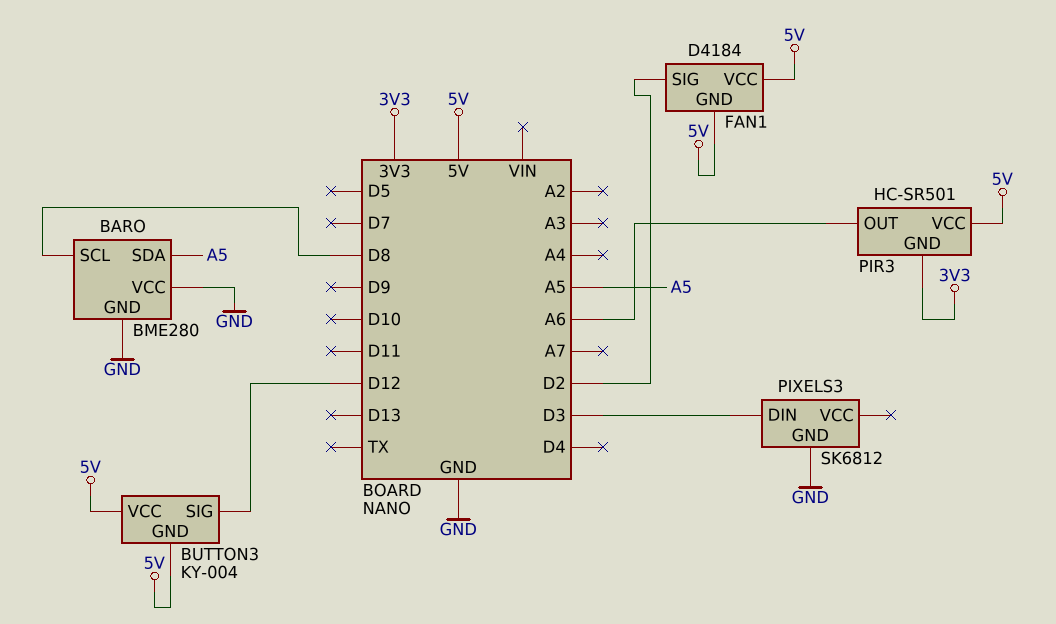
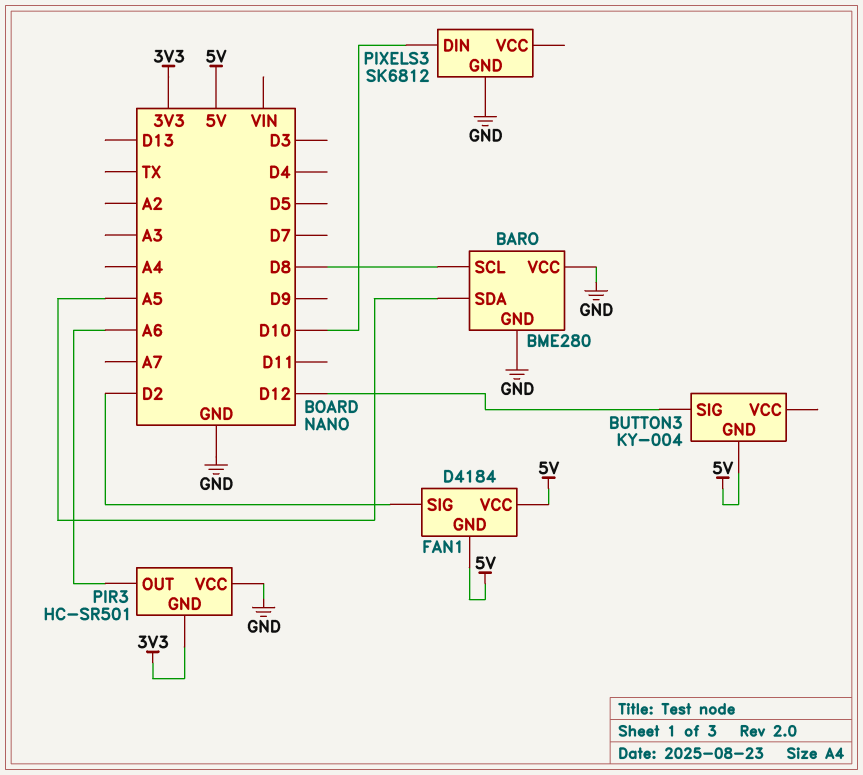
BUTTON3 pin VCC: 5V -> none
PIR3 pin VCC: 5V -> GND
PIXELS3 pin DIN: D3 -> D10

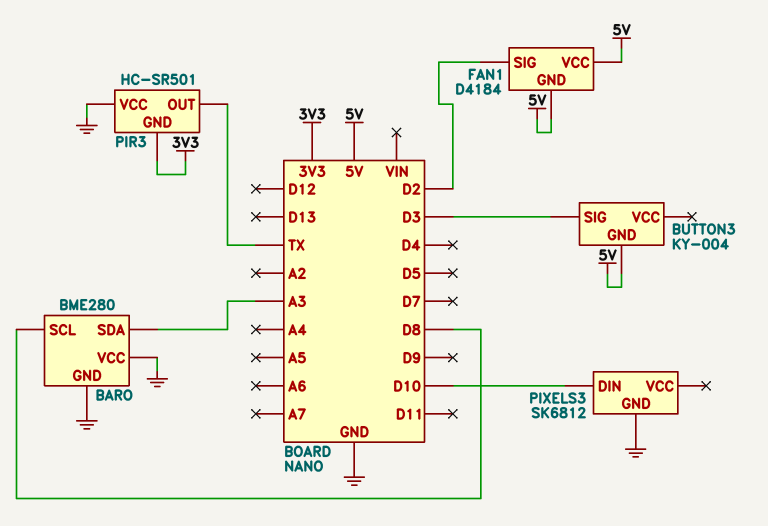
BARO pin SDA: A5 -> A3
BUTTON3 pin SIG: D12 -> D3
PIR3 pin OUT: A6 -> TX

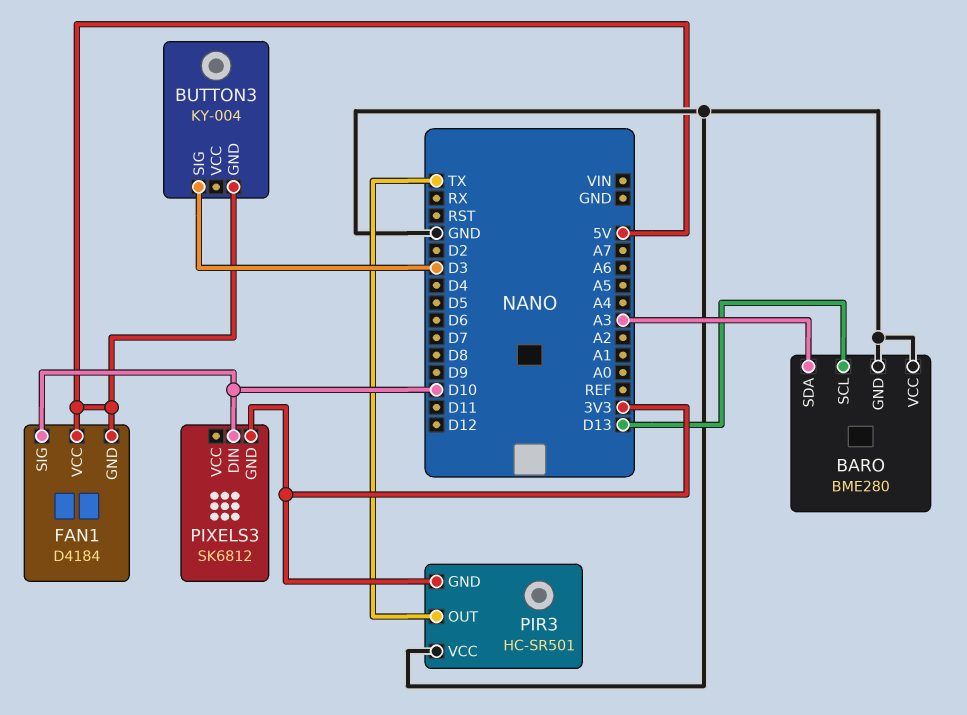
BARO pin SCL: D8 -> D13
FAN1 pin SIG: D2 -> D10
PIXELS3 pin GND: GND -> 3V3

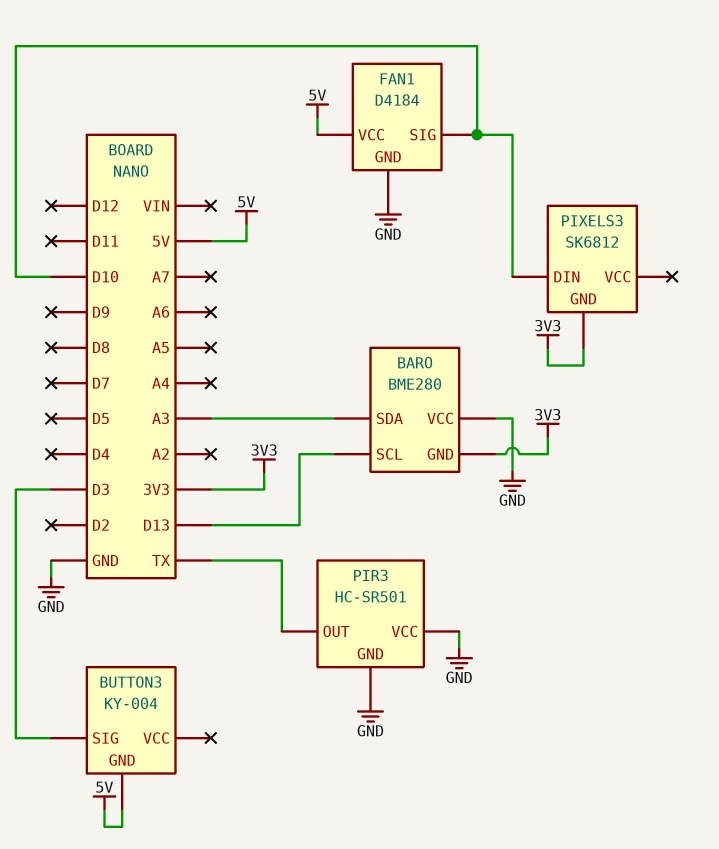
BARO pin GND: GND -> 3V3
FAN1 pin GND: 5V -> GND
PIR3 pin GND: 3V3 -> GND

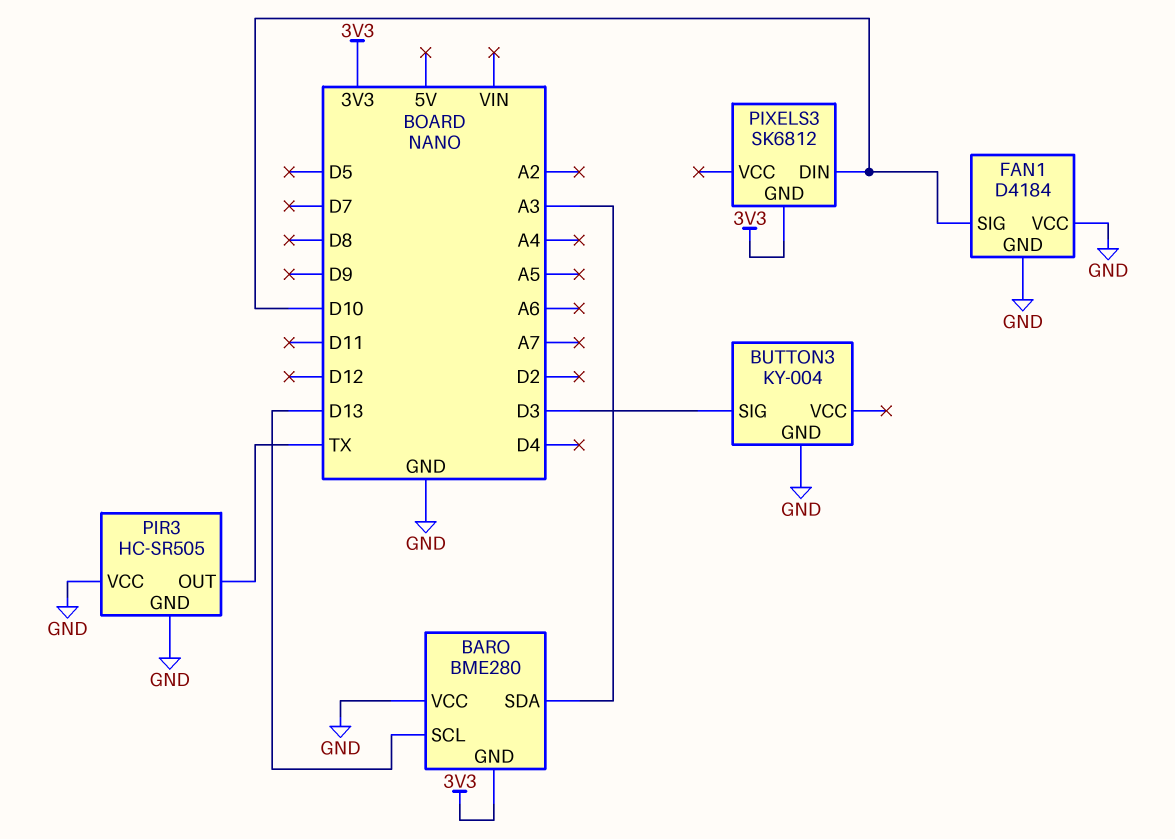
BUTTON3 pin GND: 5V -> GND
FAN1 pin VCC: 5V -> GND
PIR3: HC-SR501 -> HC-SR505

